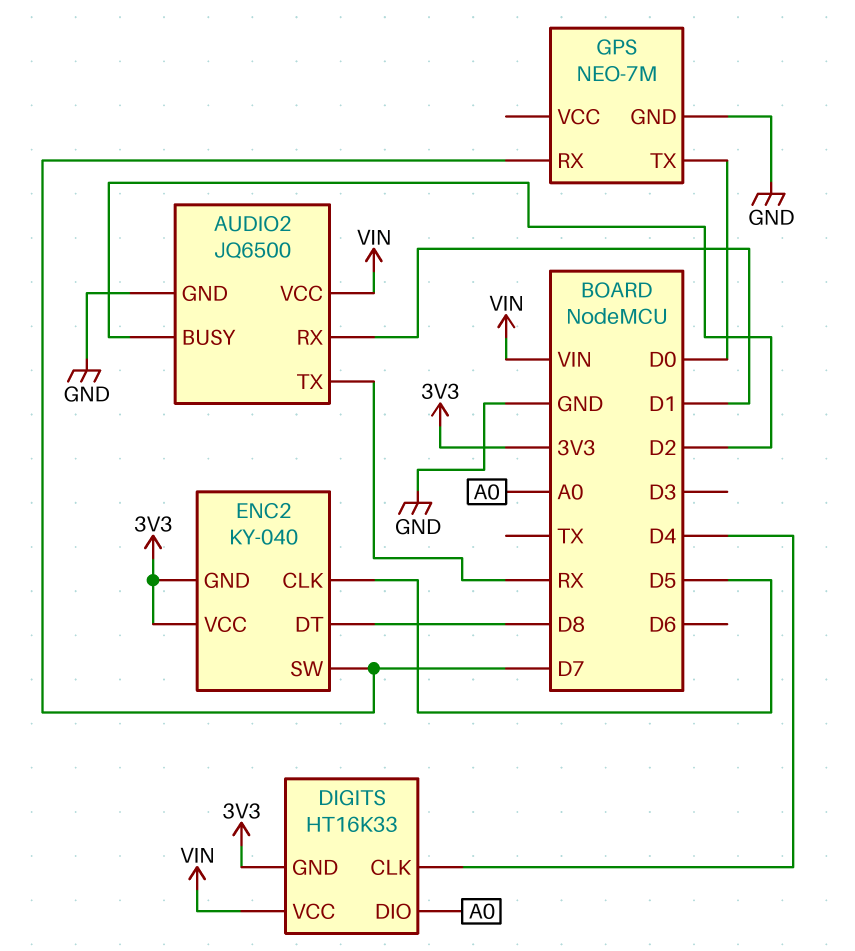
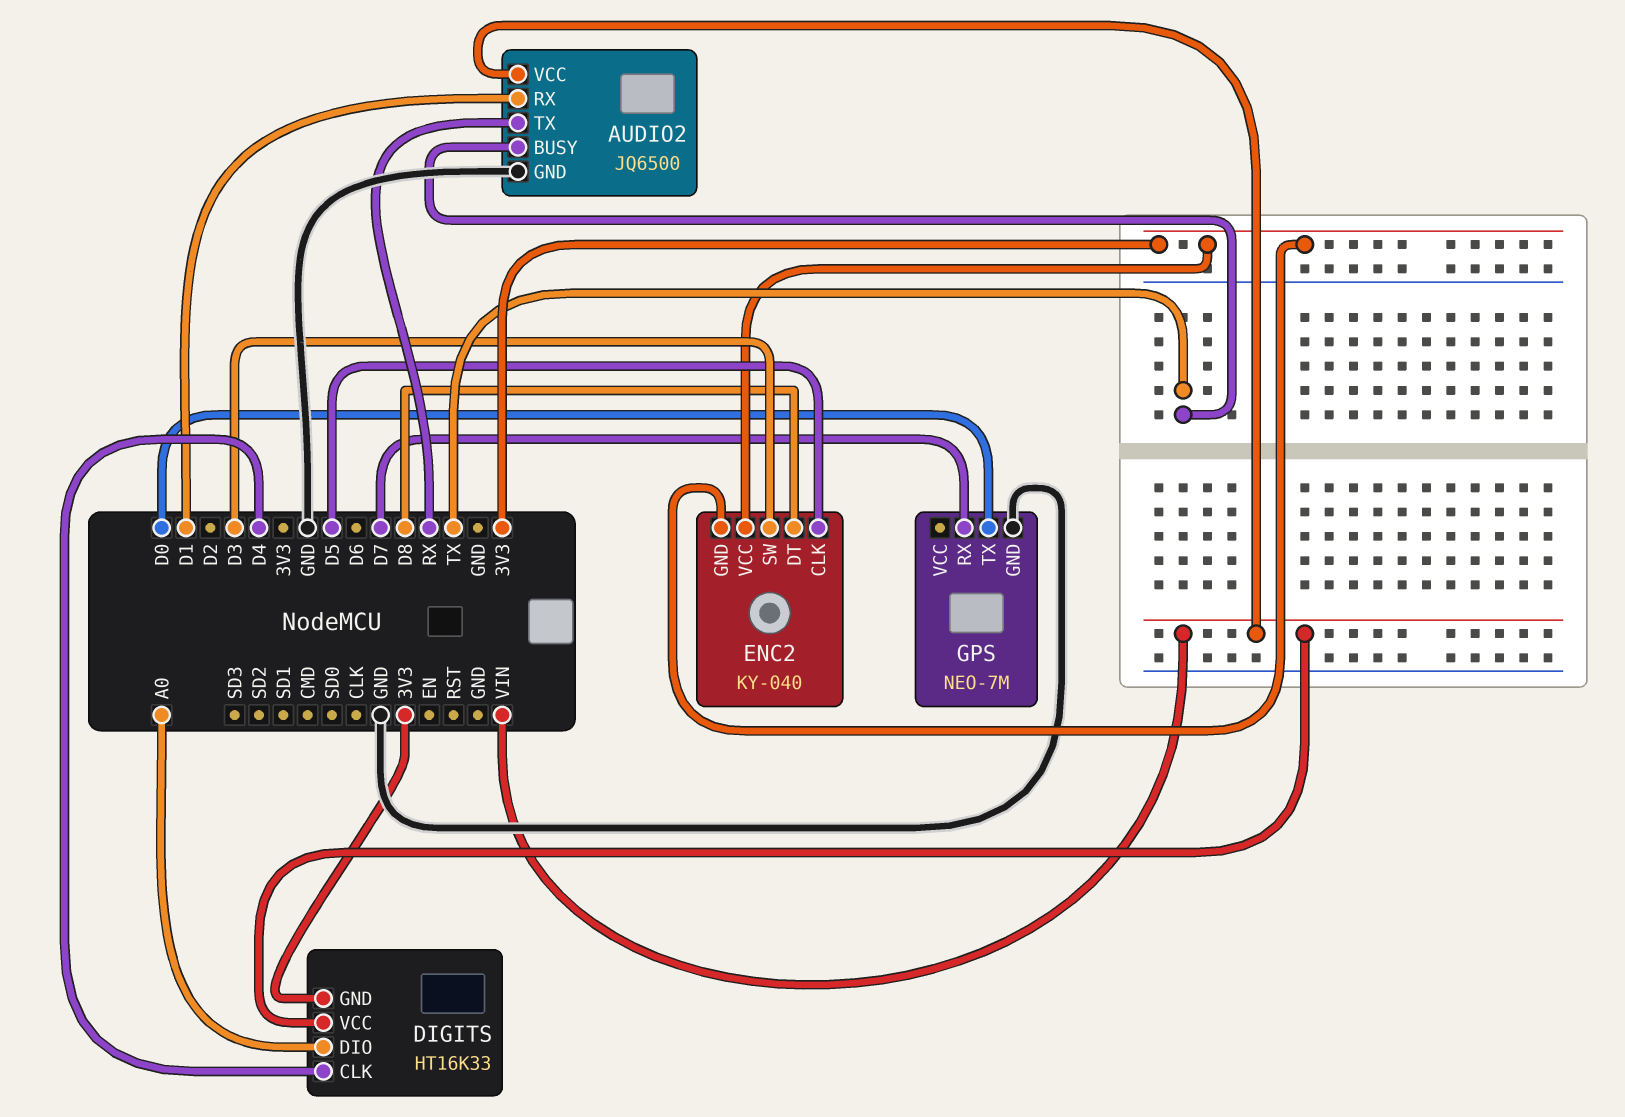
AUDIO2 pin BUSY: D2 -> TX
ENC2 pin SW: D7 -> D3

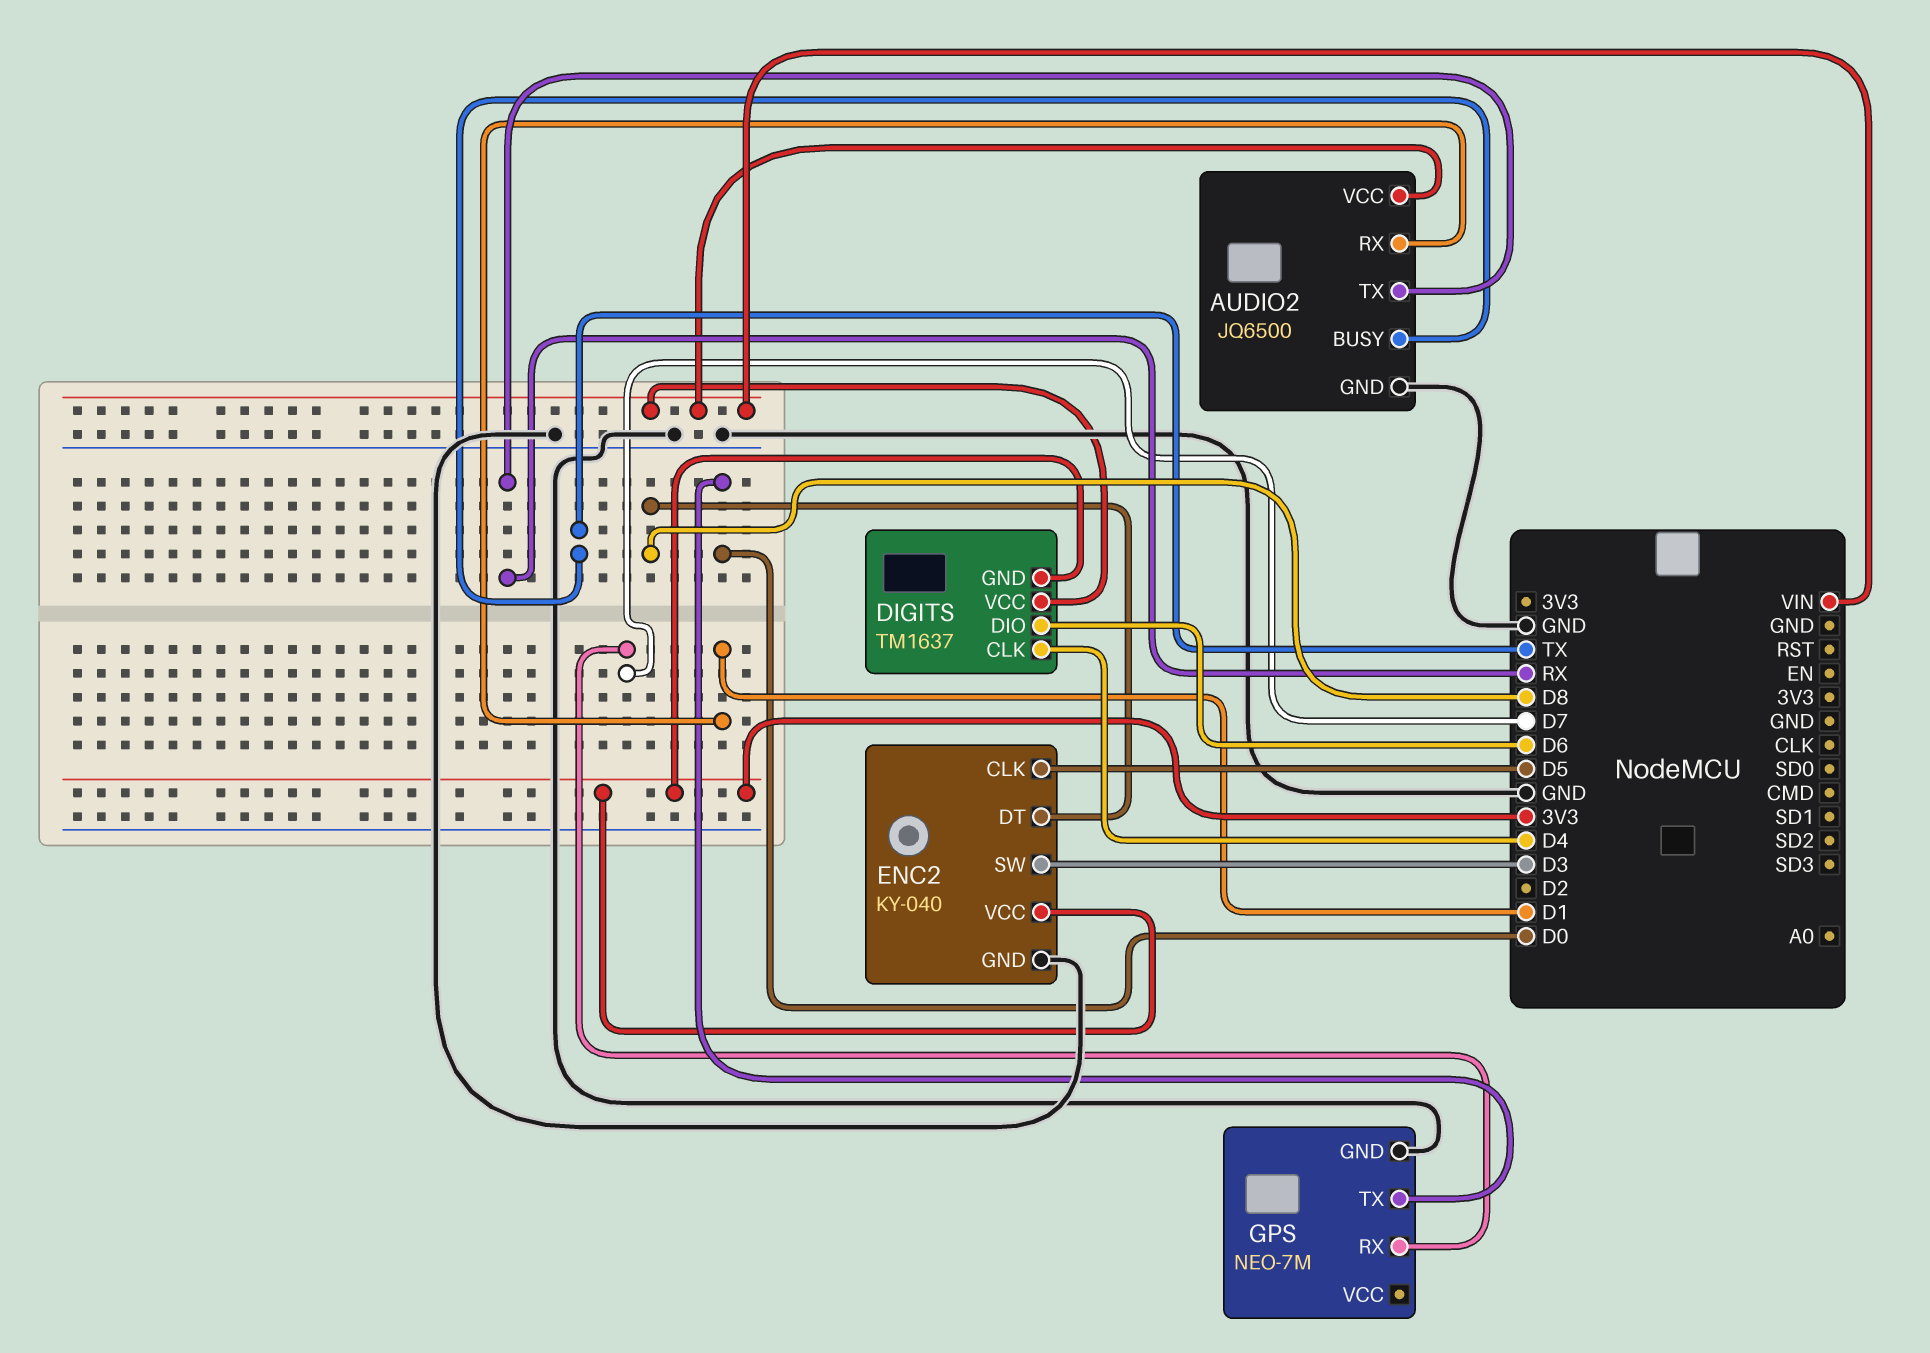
DIGITS: HT16K33 -> TM1637
DIGITS pin DIO: A0 -> D6
ENC2 pin GND: 3V3 -> GND

